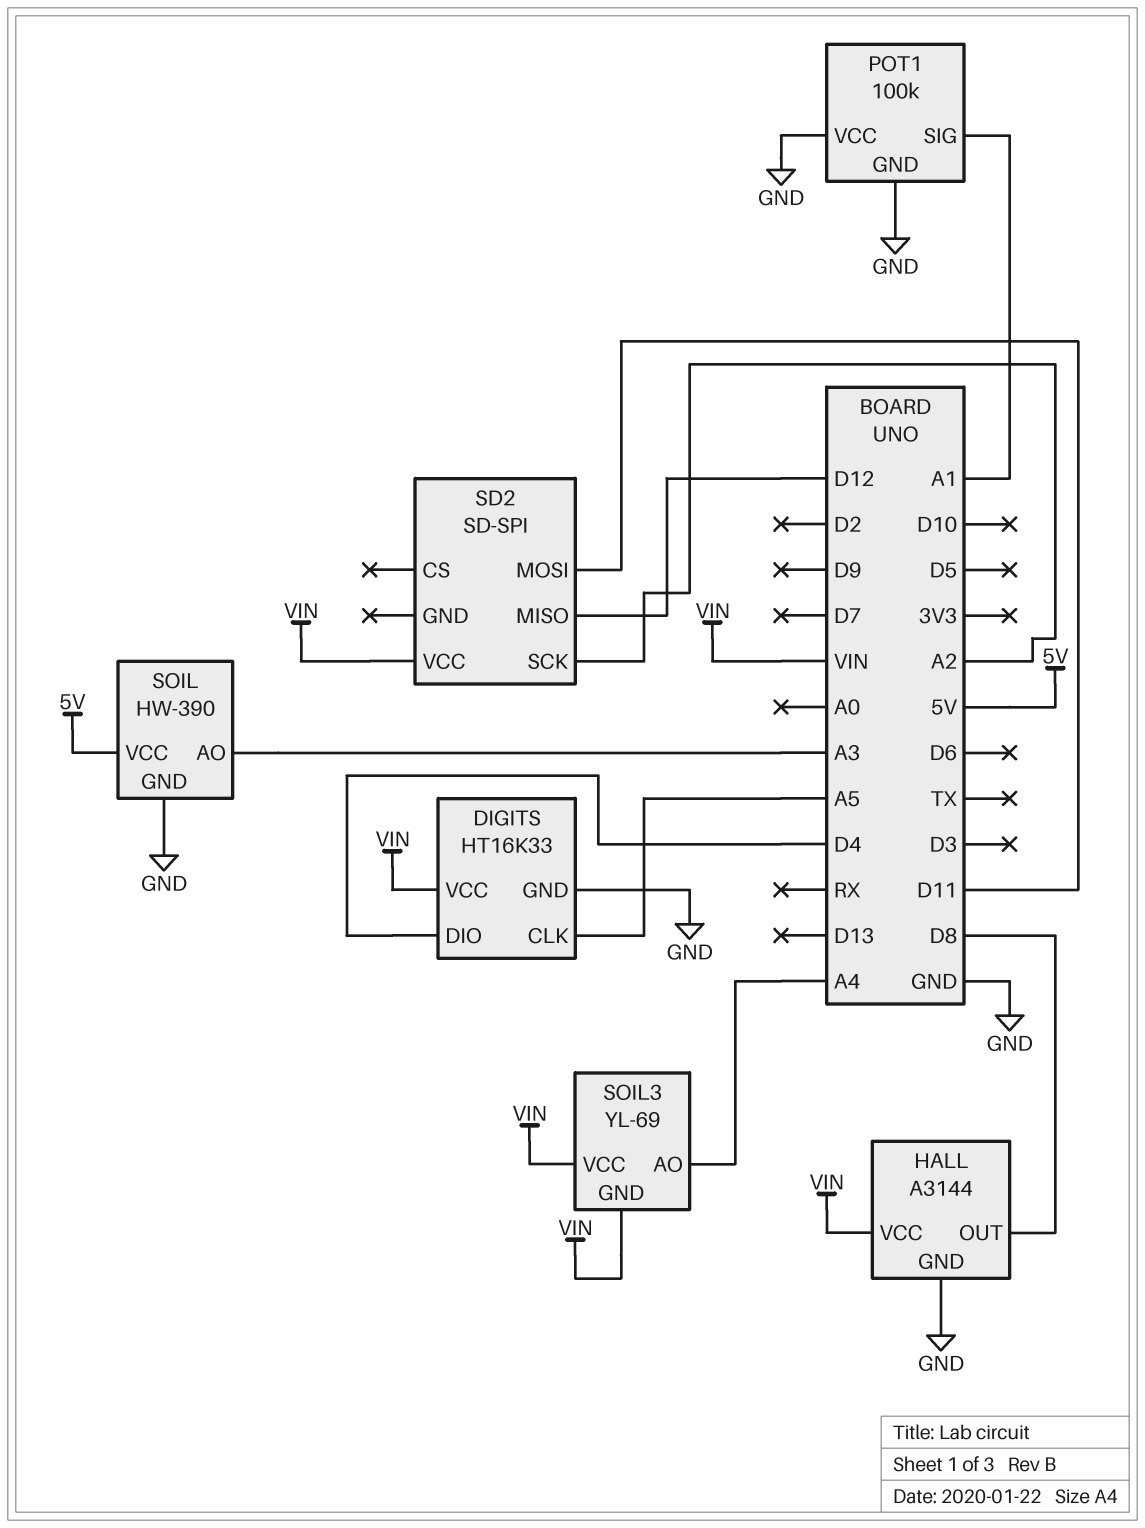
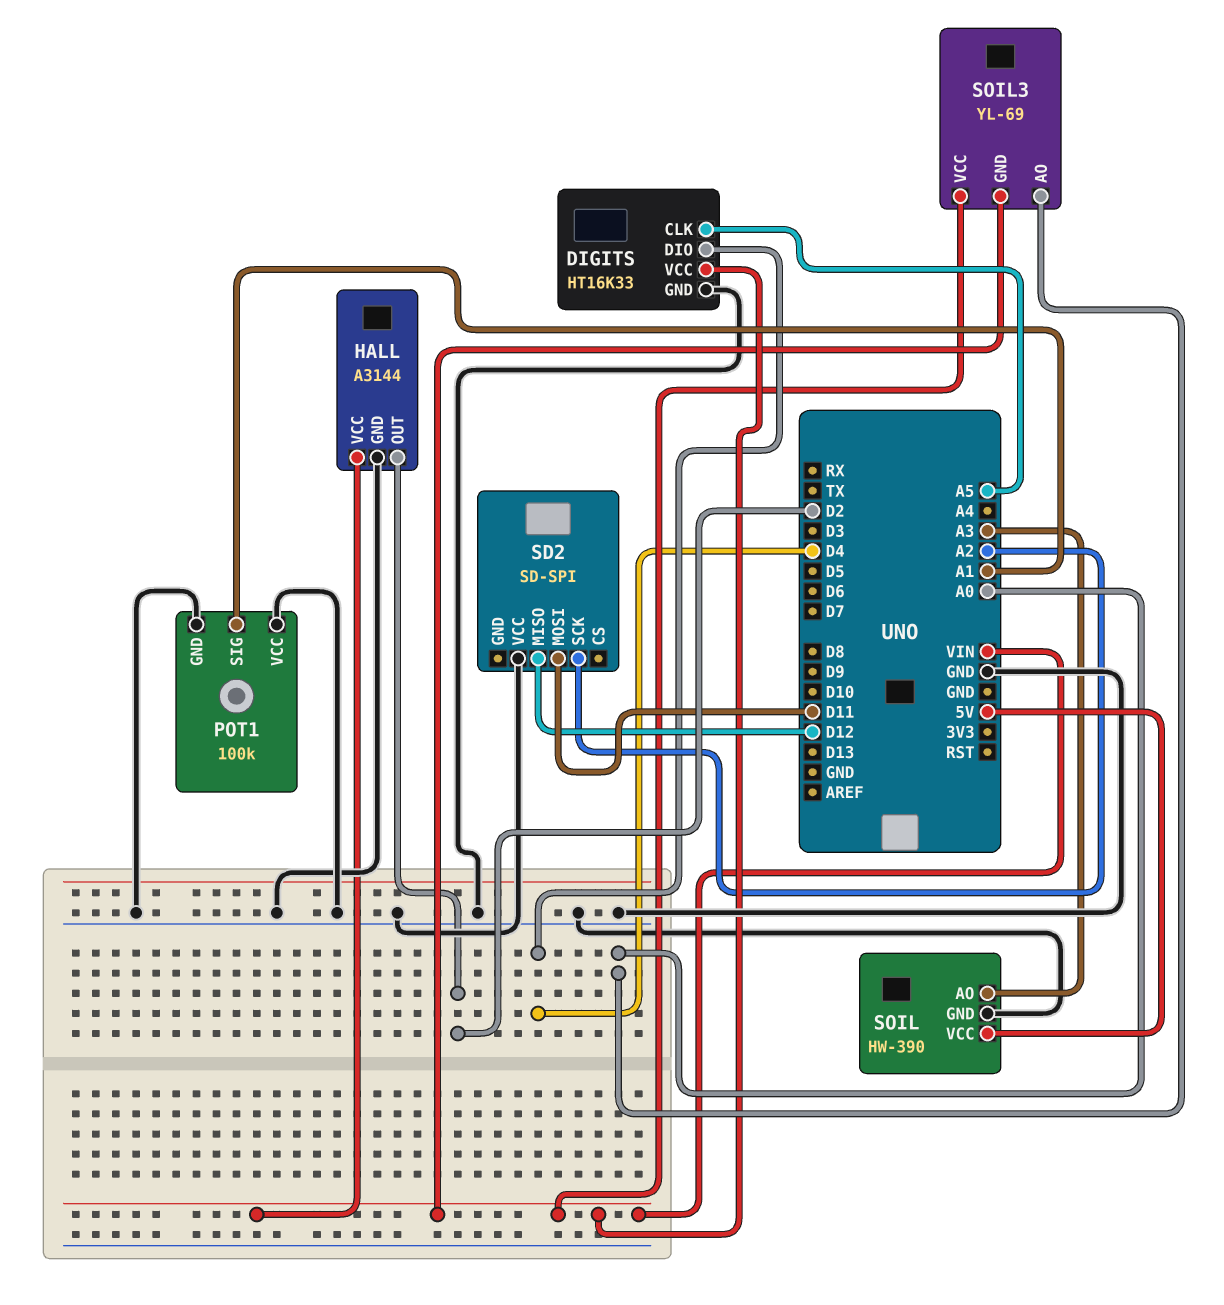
HALL pin OUT: D8 -> D2
SD2 pin VCC: VIN -> GND
SOIL3 pin AO: A4 -> A0

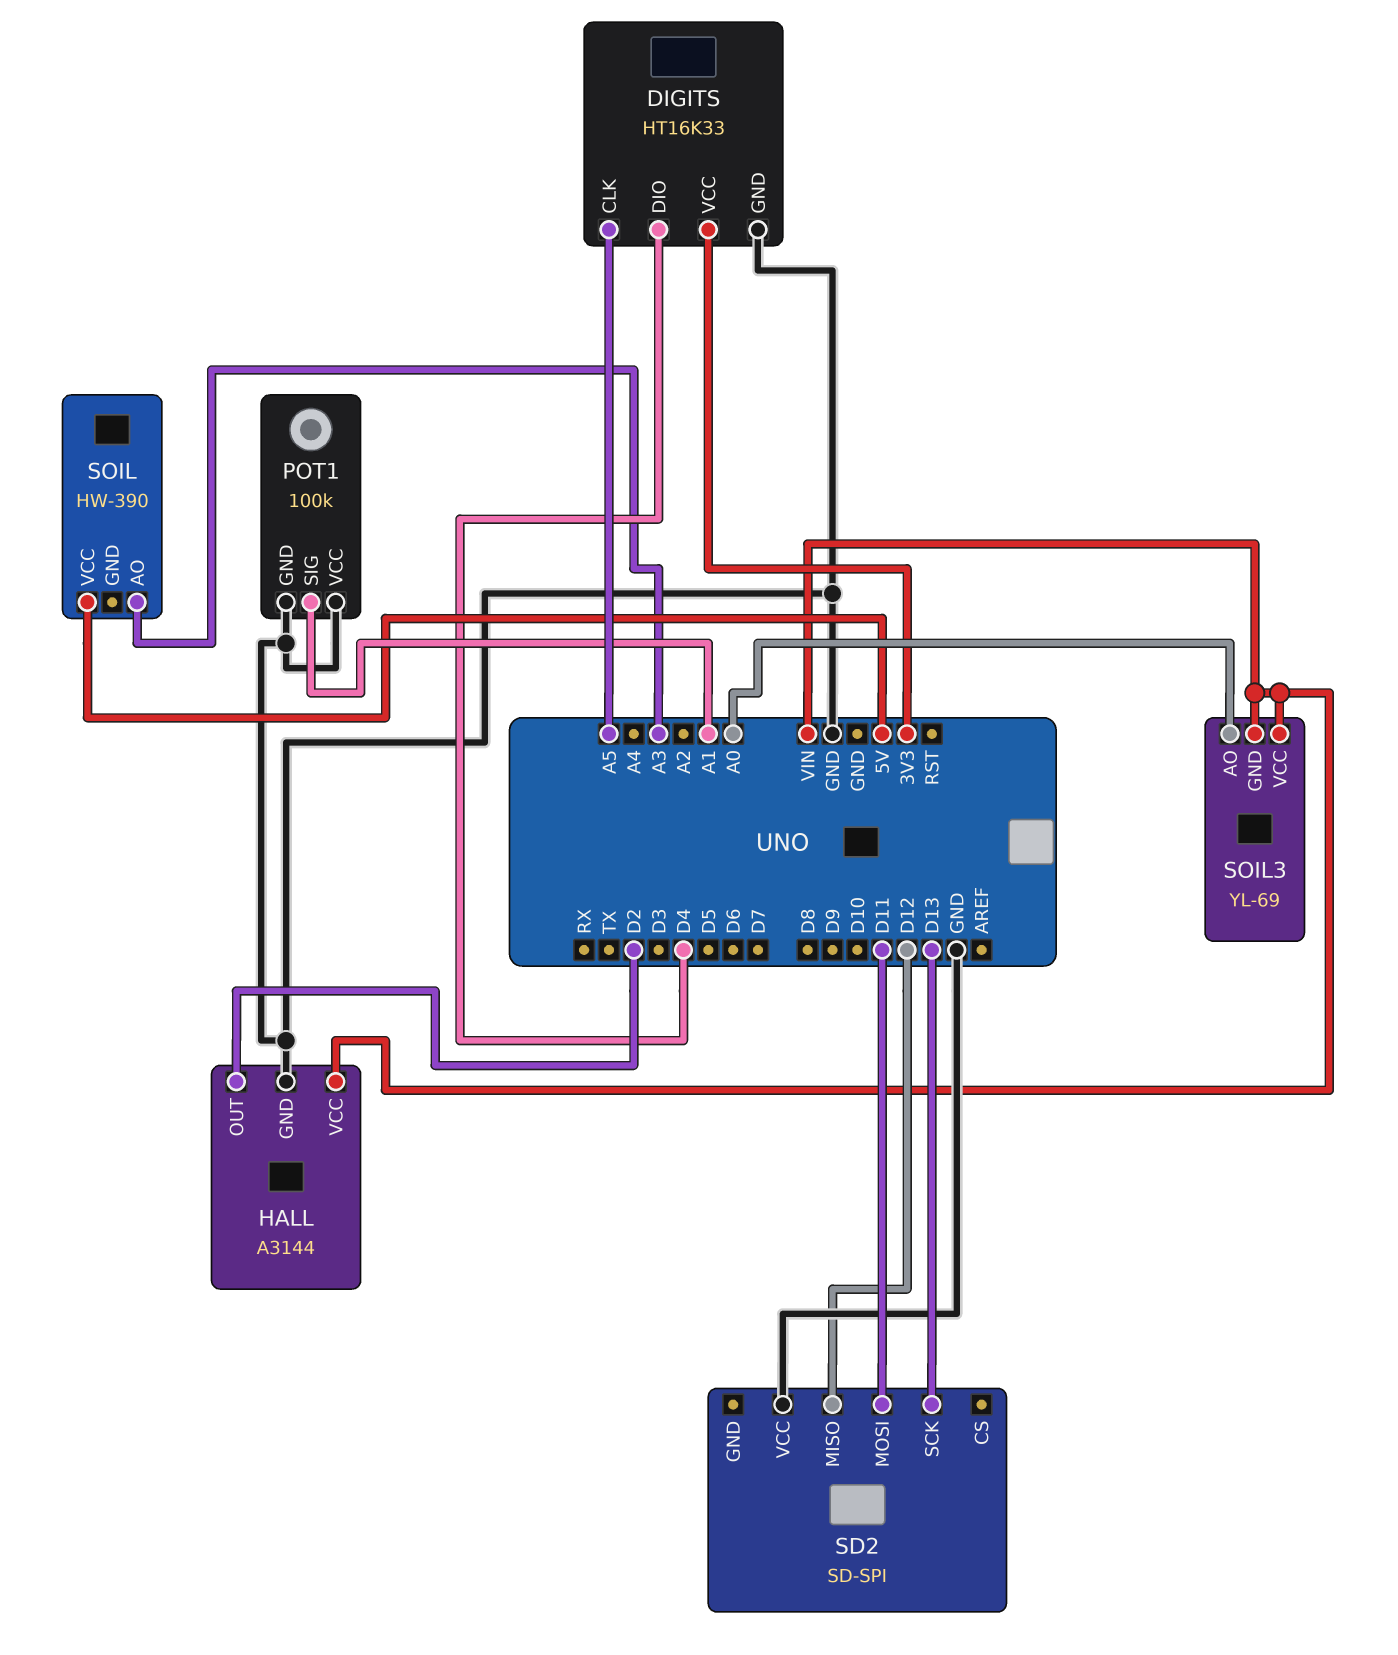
DIGITS pin VCC: VIN -> 3V3
SD2 pin SCK: A2 -> D13
SOIL pin GND: GND -> none

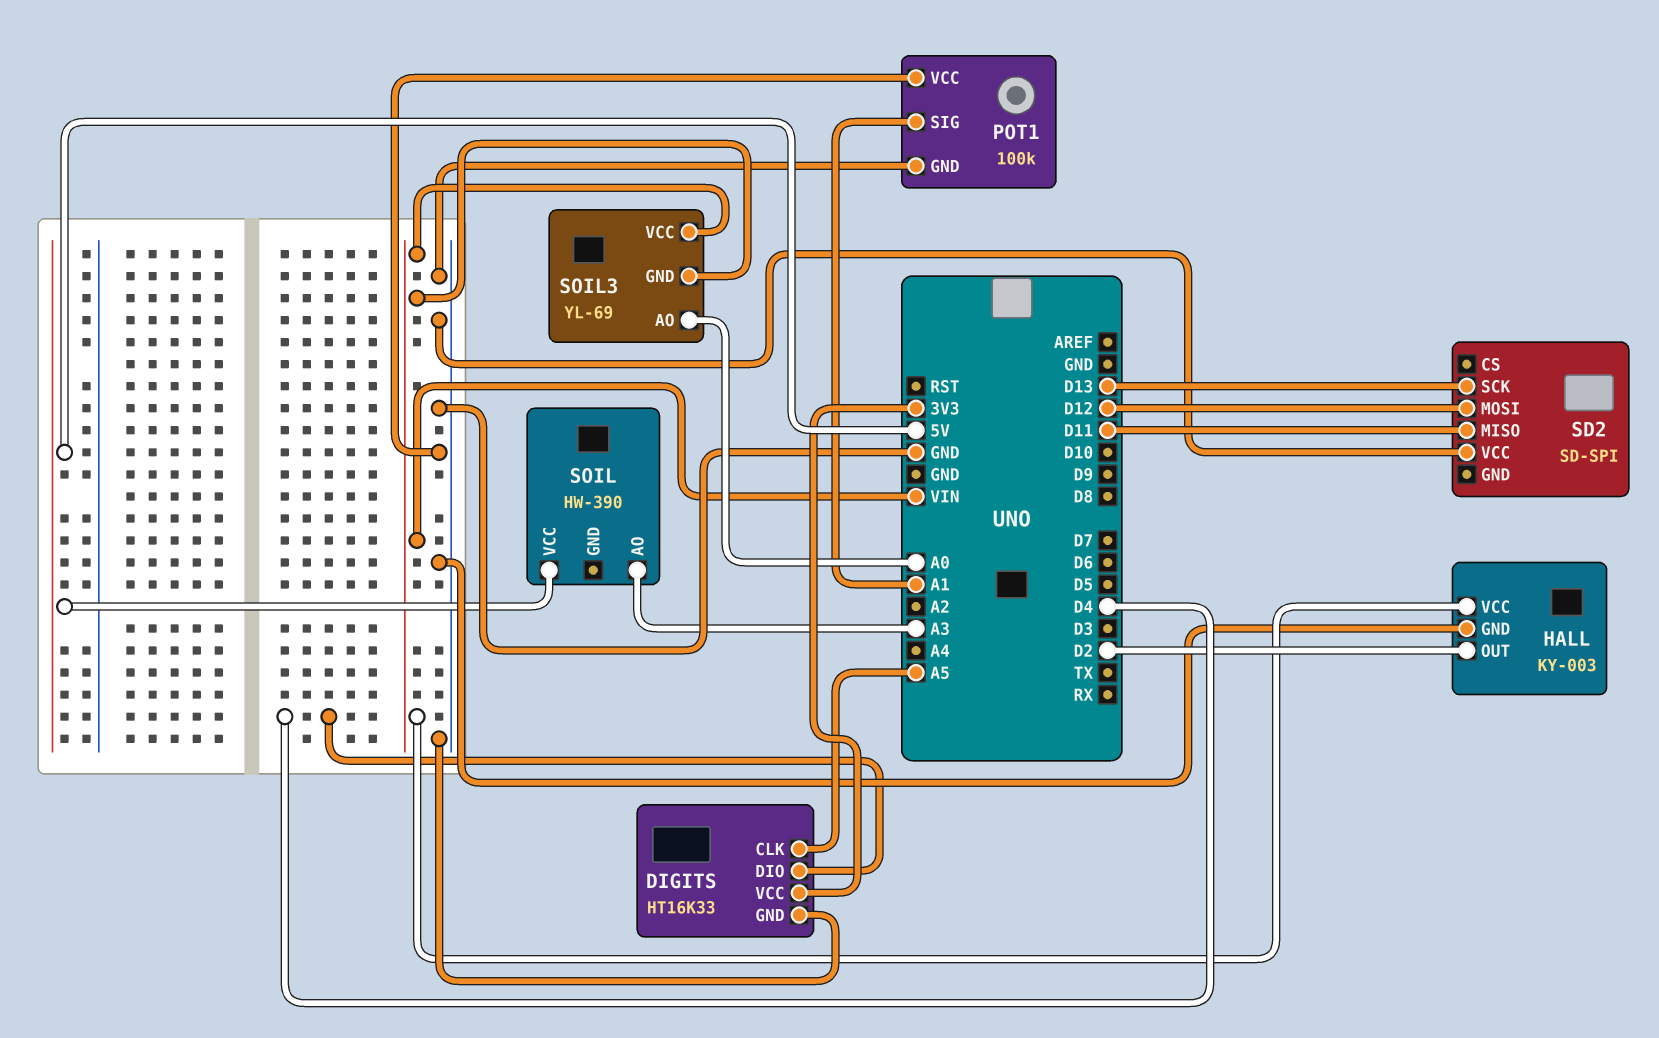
HALL: A3144 -> KY-003
SD2 pin MISO: D12 -> D11
SD2 pin MOSI: D11 -> D12

